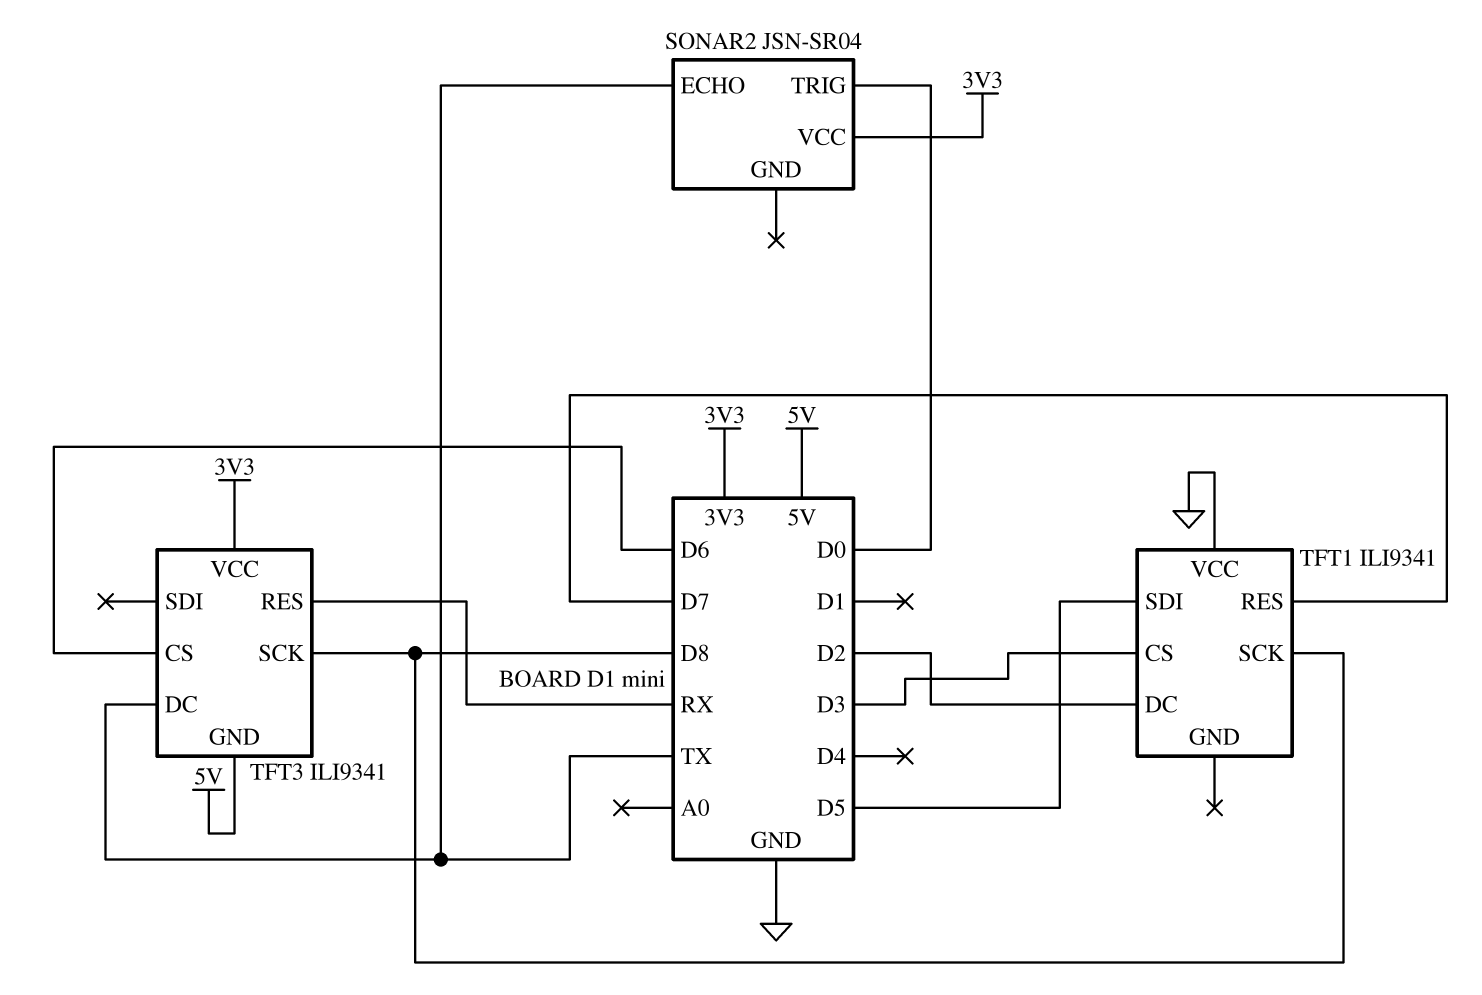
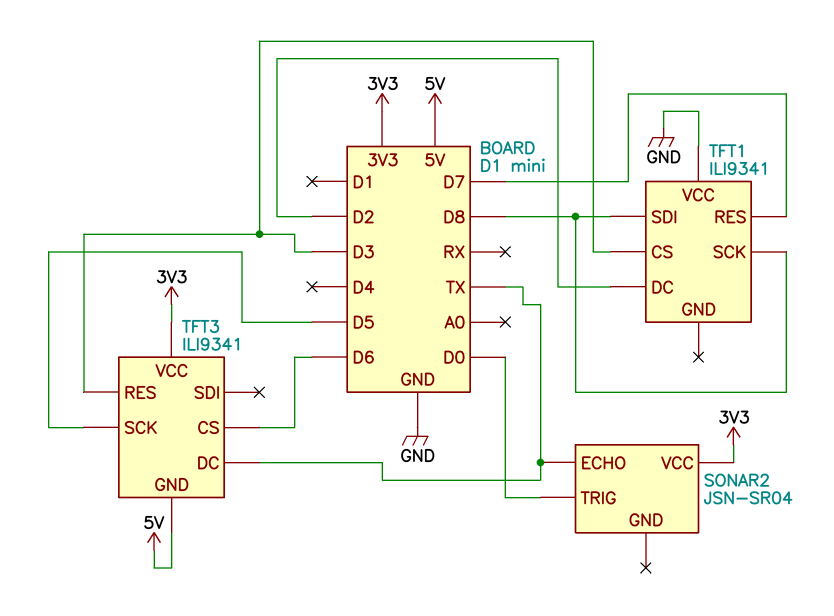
TFT1 pin SDI: D5 -> D8
TFT3 pin RES: RX -> D3
TFT3 pin SCK: D8 -> D5

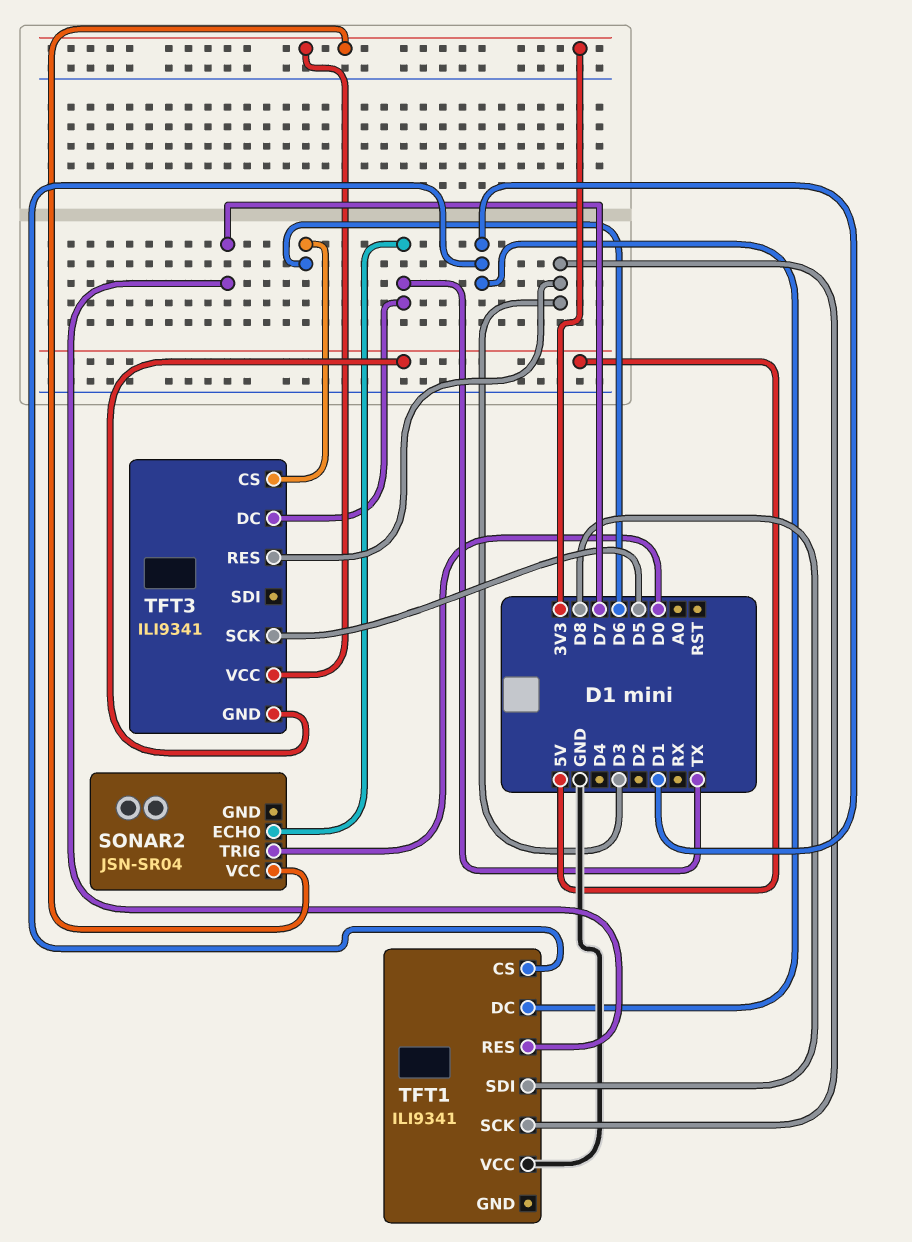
TFT1 pin CS: D3 -> D1
TFT1 pin DC: D2 -> D1
TFT1 pin SCK: D8 -> D3

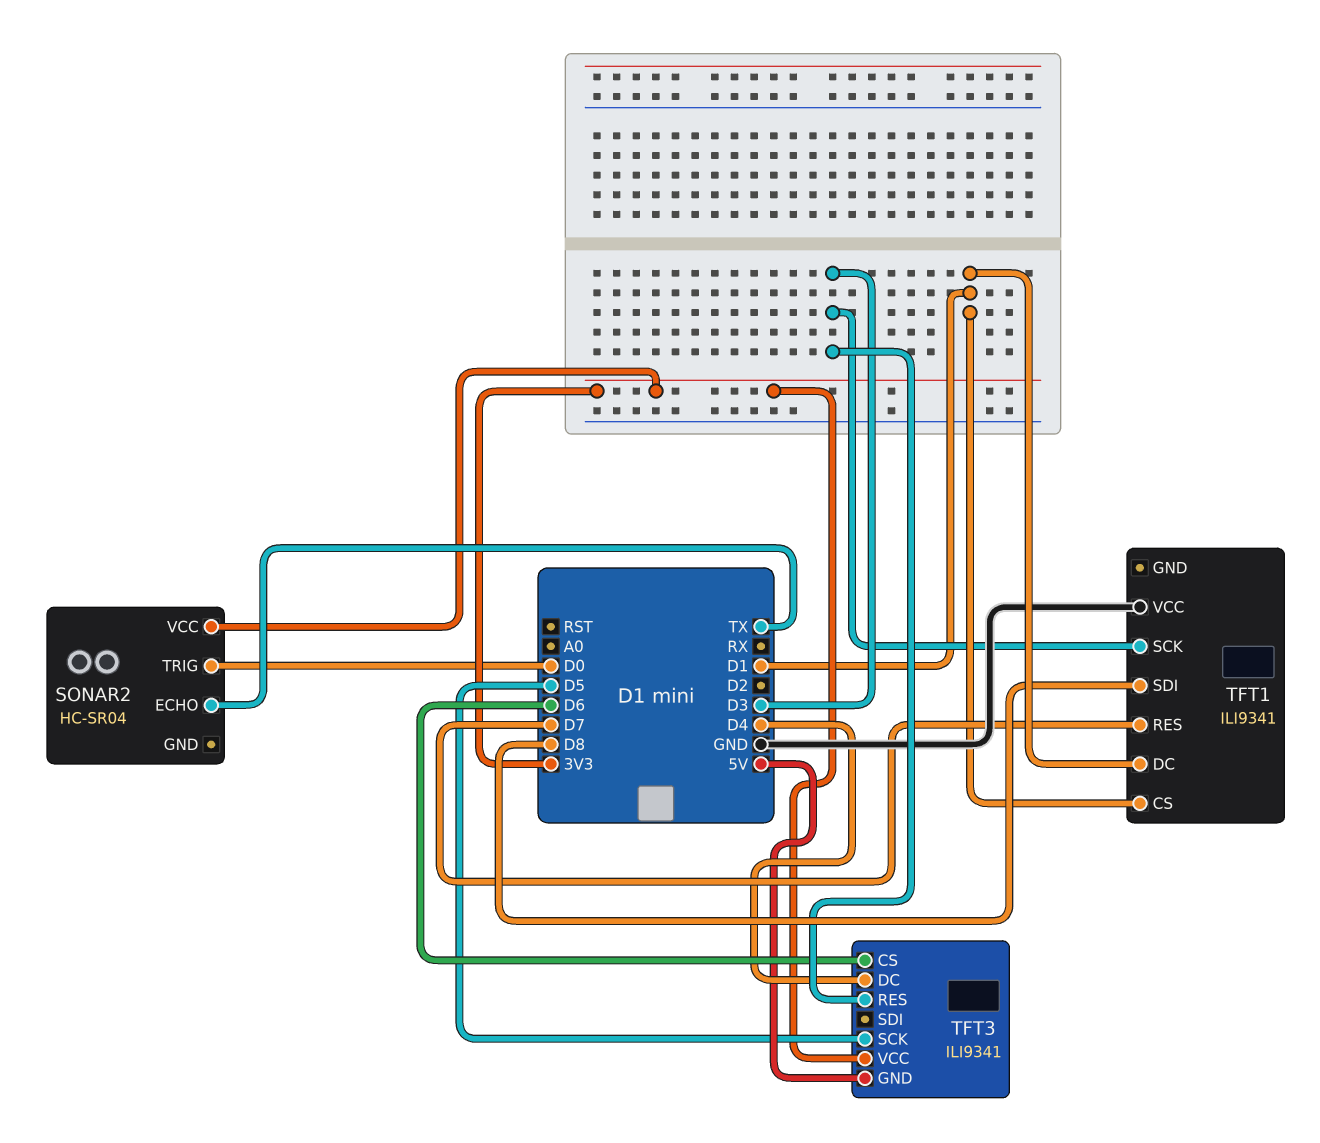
SONAR2: JSN-SR04 -> HC-SR04
TFT3 pin DC: TX -> D4

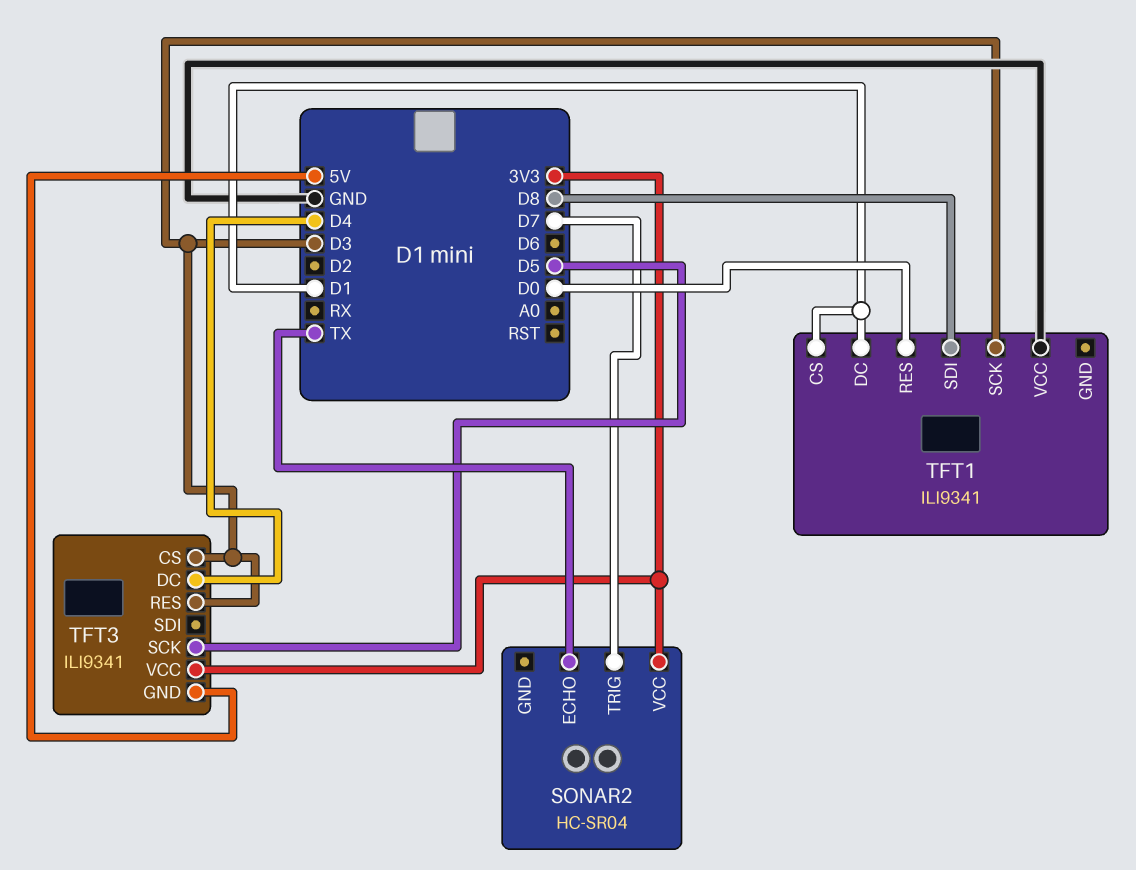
SONAR2 pin TRIG: D0 -> D7
TFT1 pin RES: D7 -> D0
TFT3 pin CS: D6 -> D3

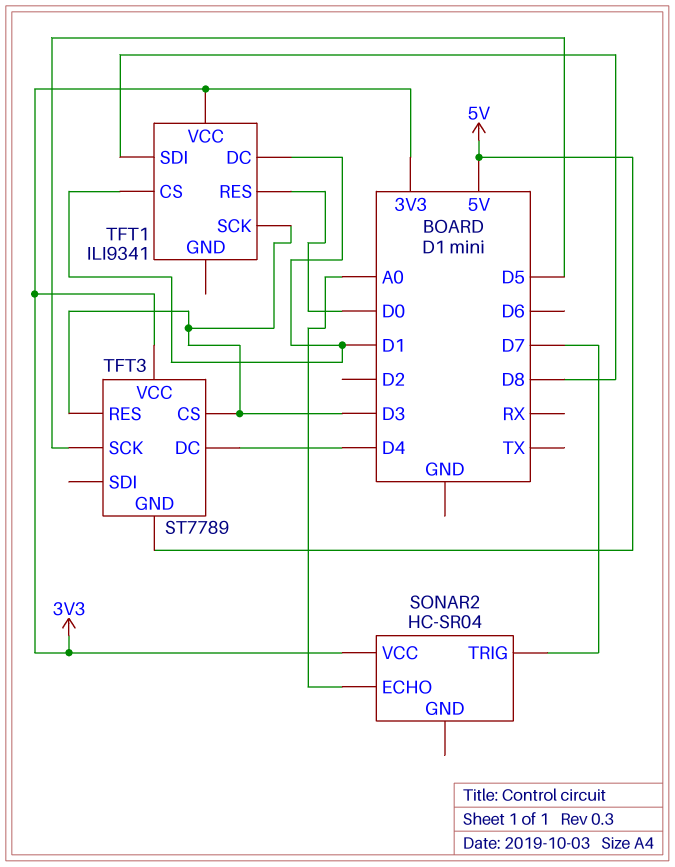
SONAR2 pin ECHO: TX -> A0
TFT1 pin VCC: GND -> 3V3
TFT3: ILI9341 -> ST7789

